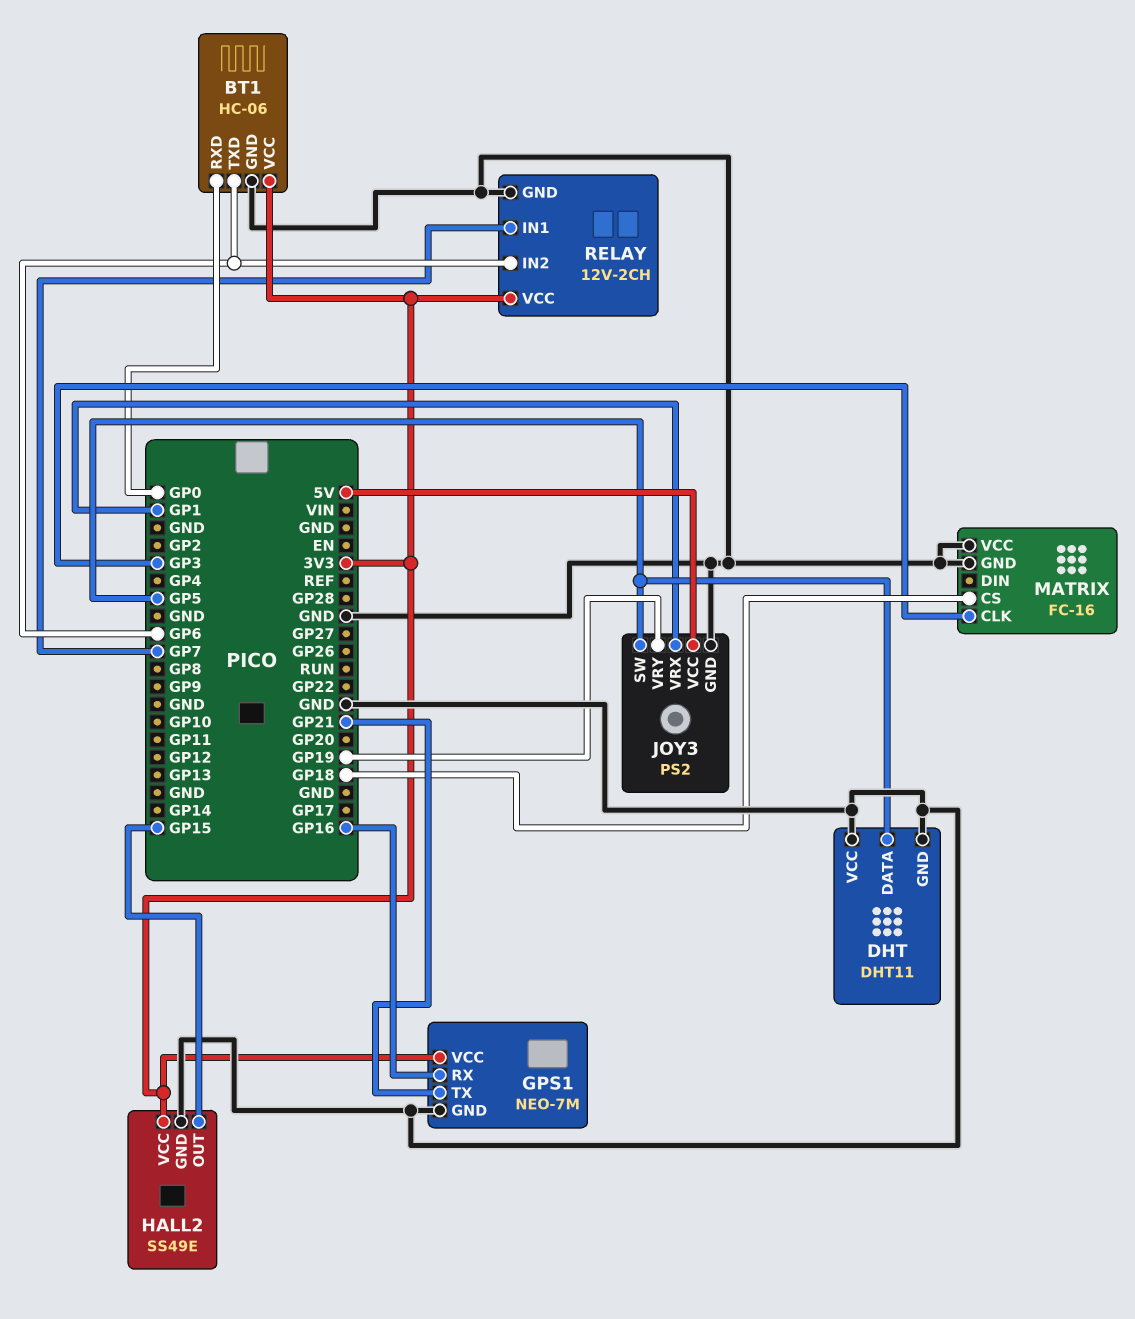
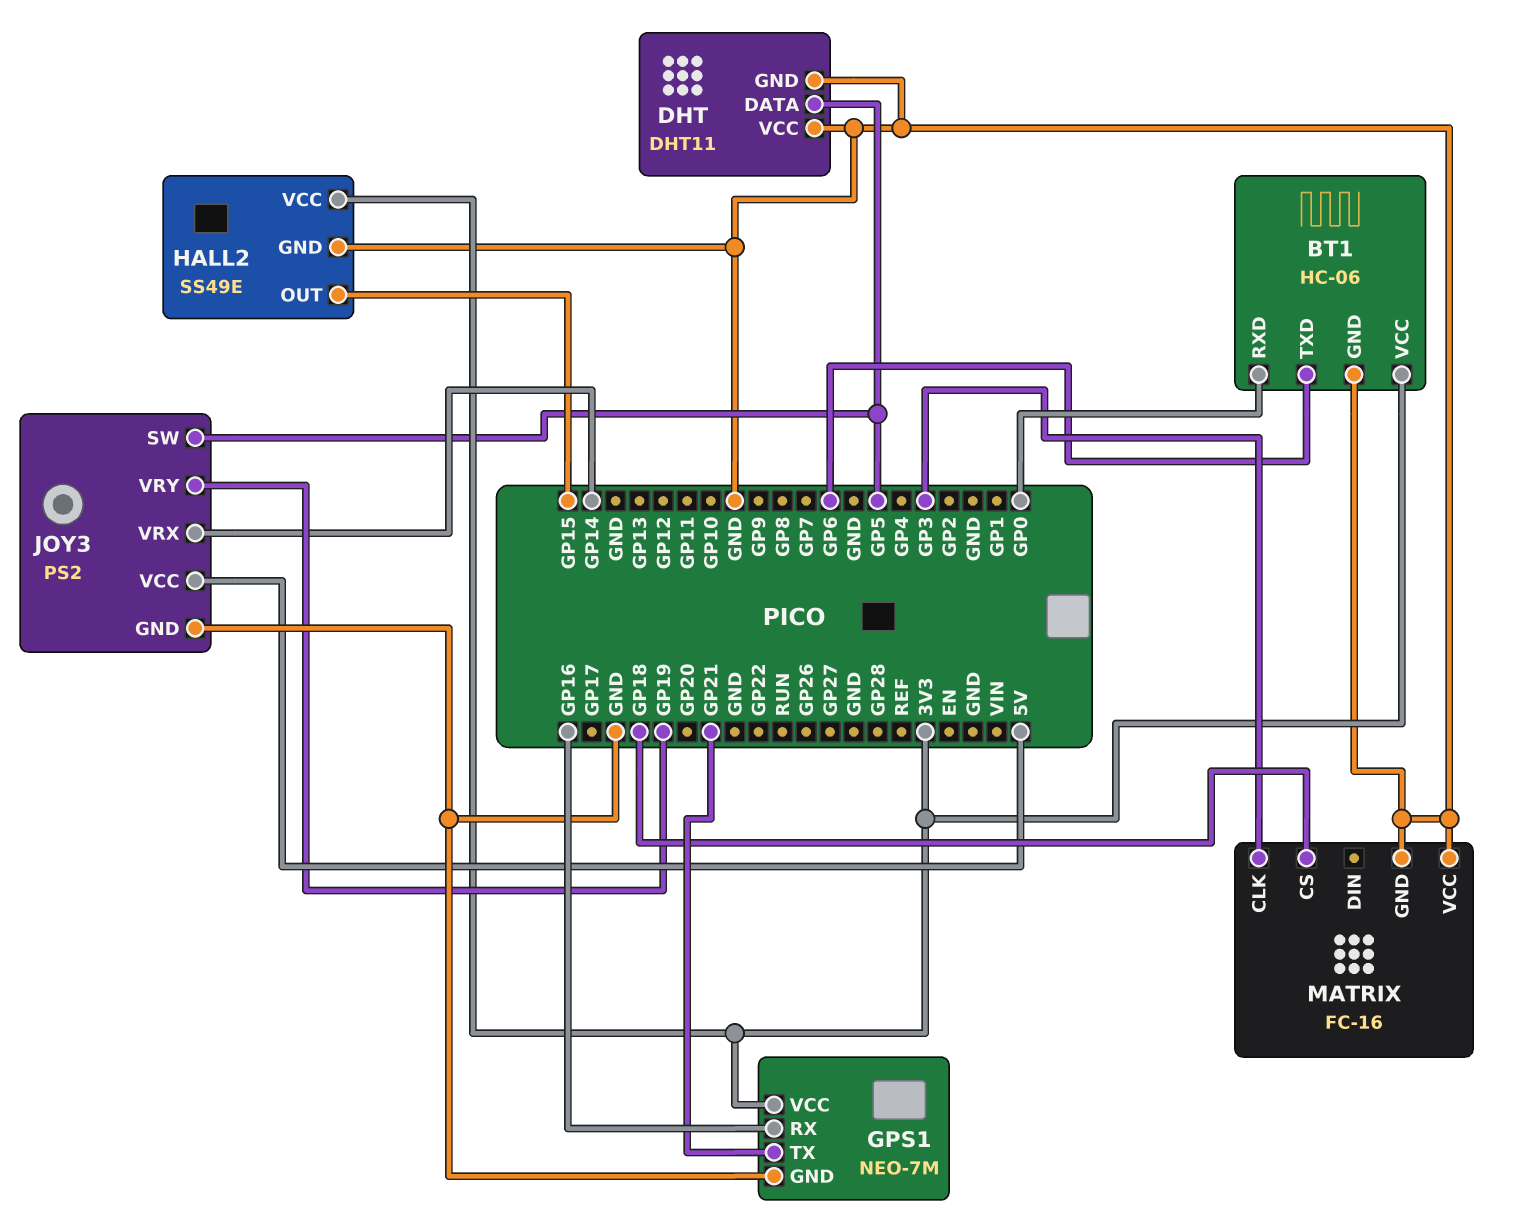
JOY3 pin VRX: GP1 -> GP14
RELAY: 12V-2CH -> none
RELAY pin GND: GND -> none
RELAY pin IN1: GP7 -> none
RELAY pin IN2: GP6 -> none
RELAY pin VCC: 3V3 -> none

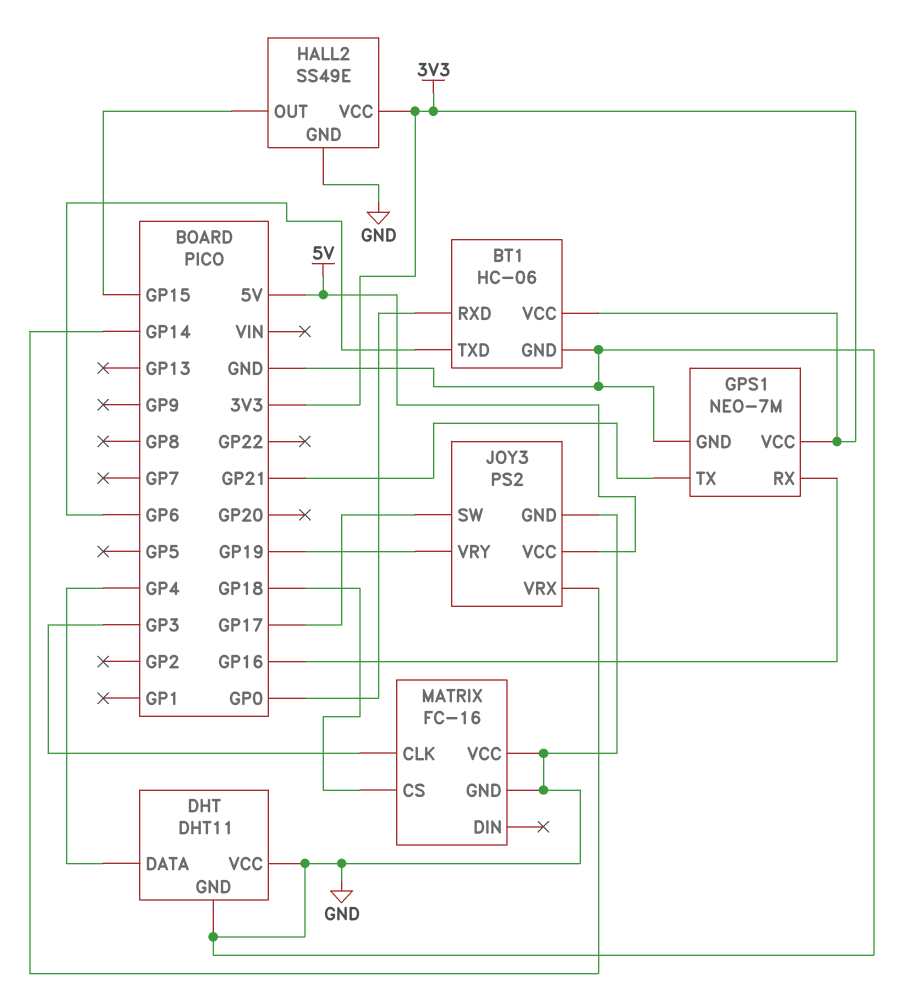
DHT pin DATA: GP5 -> GP4
JOY3 pin SW: GP5 -> GP17

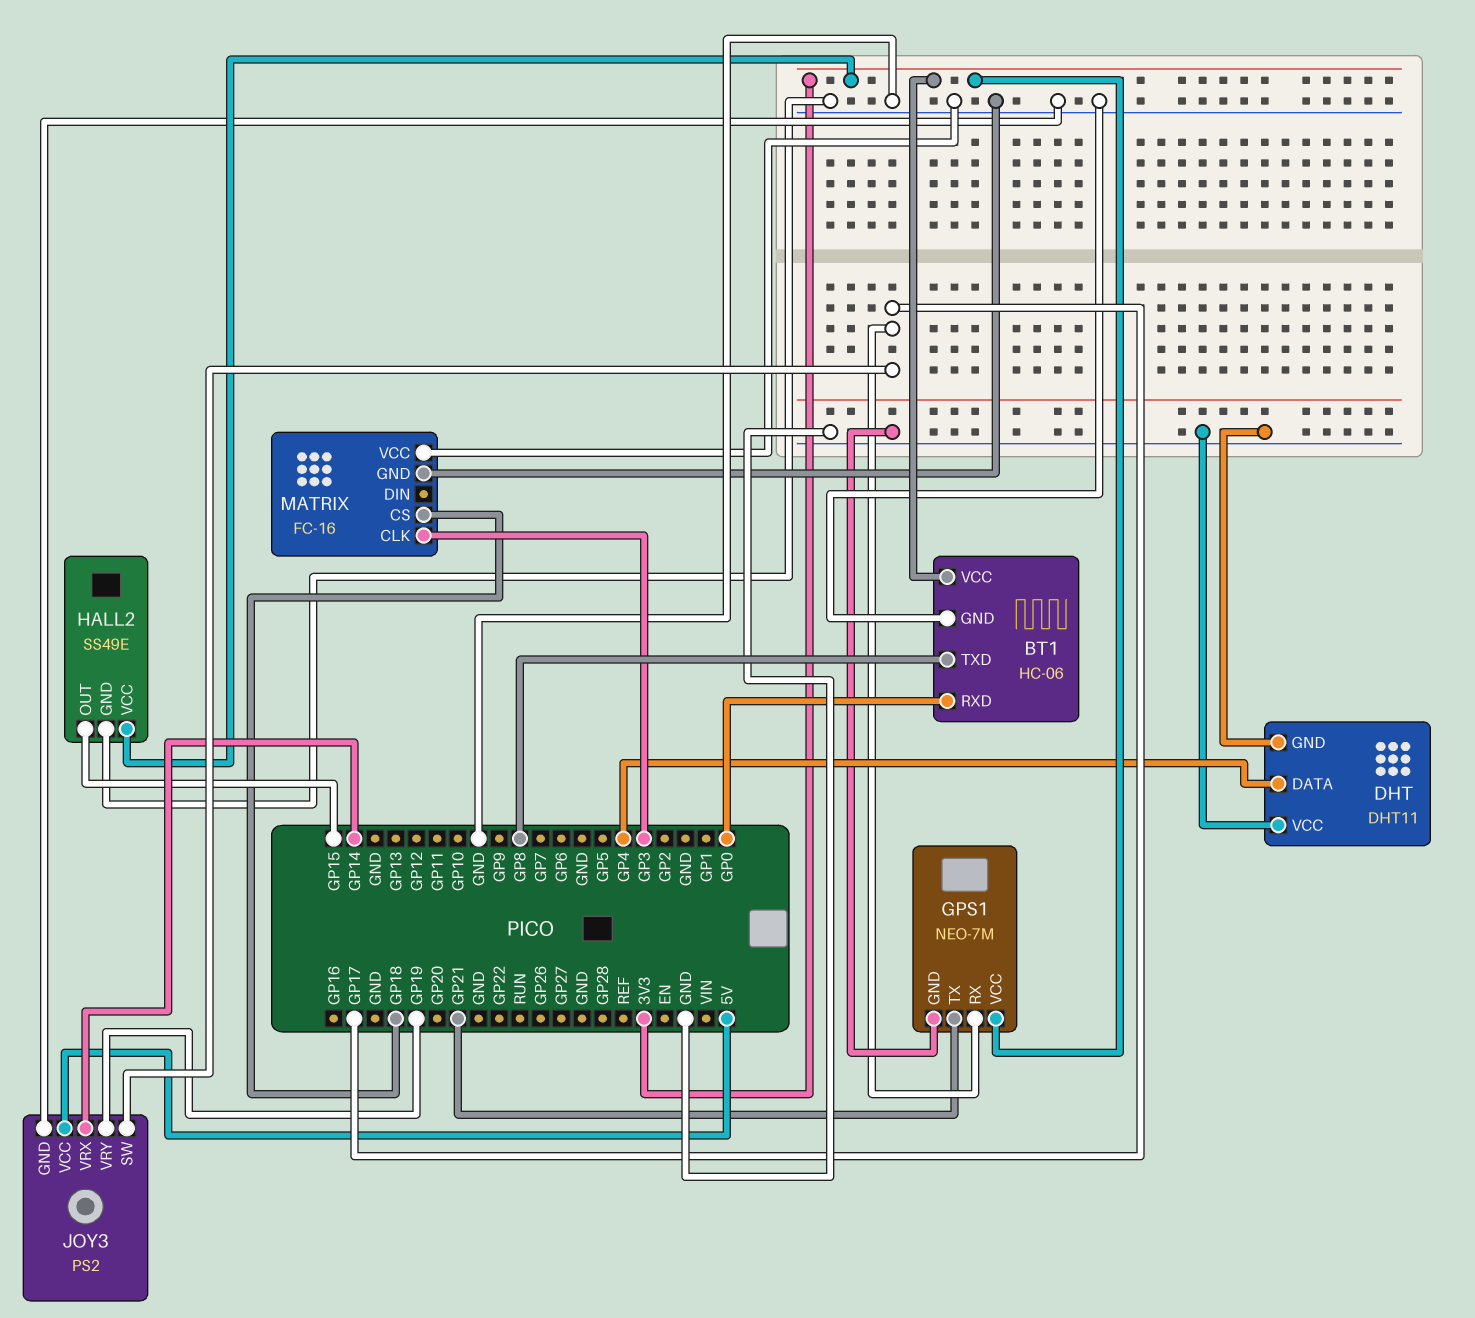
BT1 pin TXD: GP6 -> GP8
GPS1 pin RX: GP16 -> GP17

